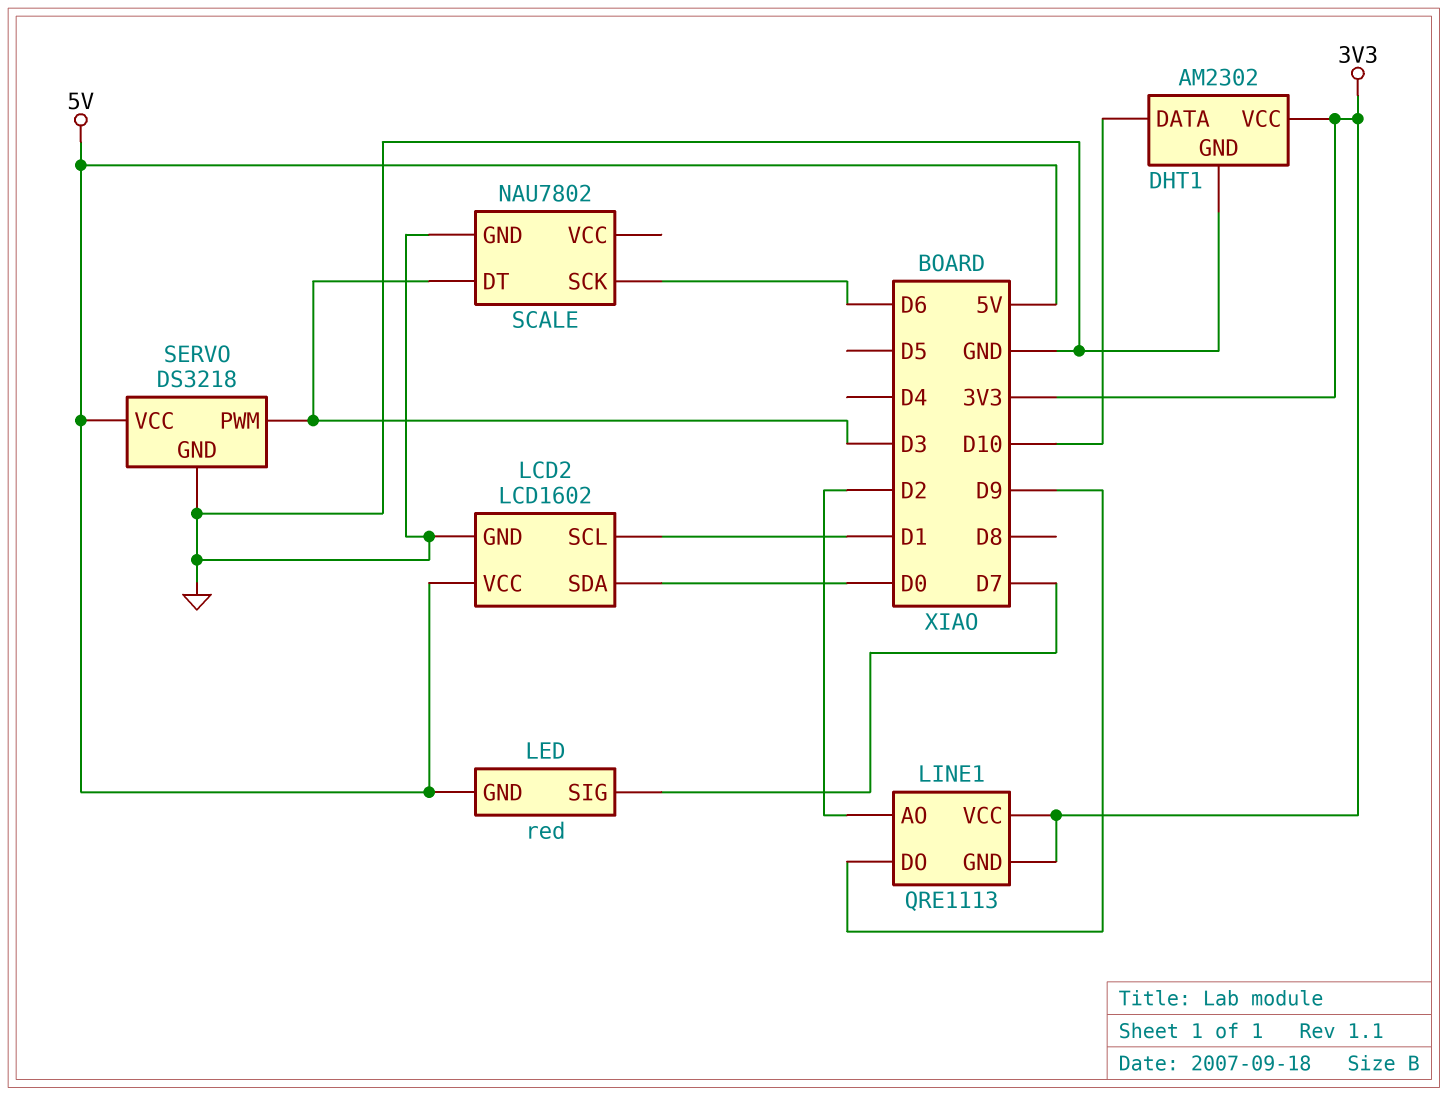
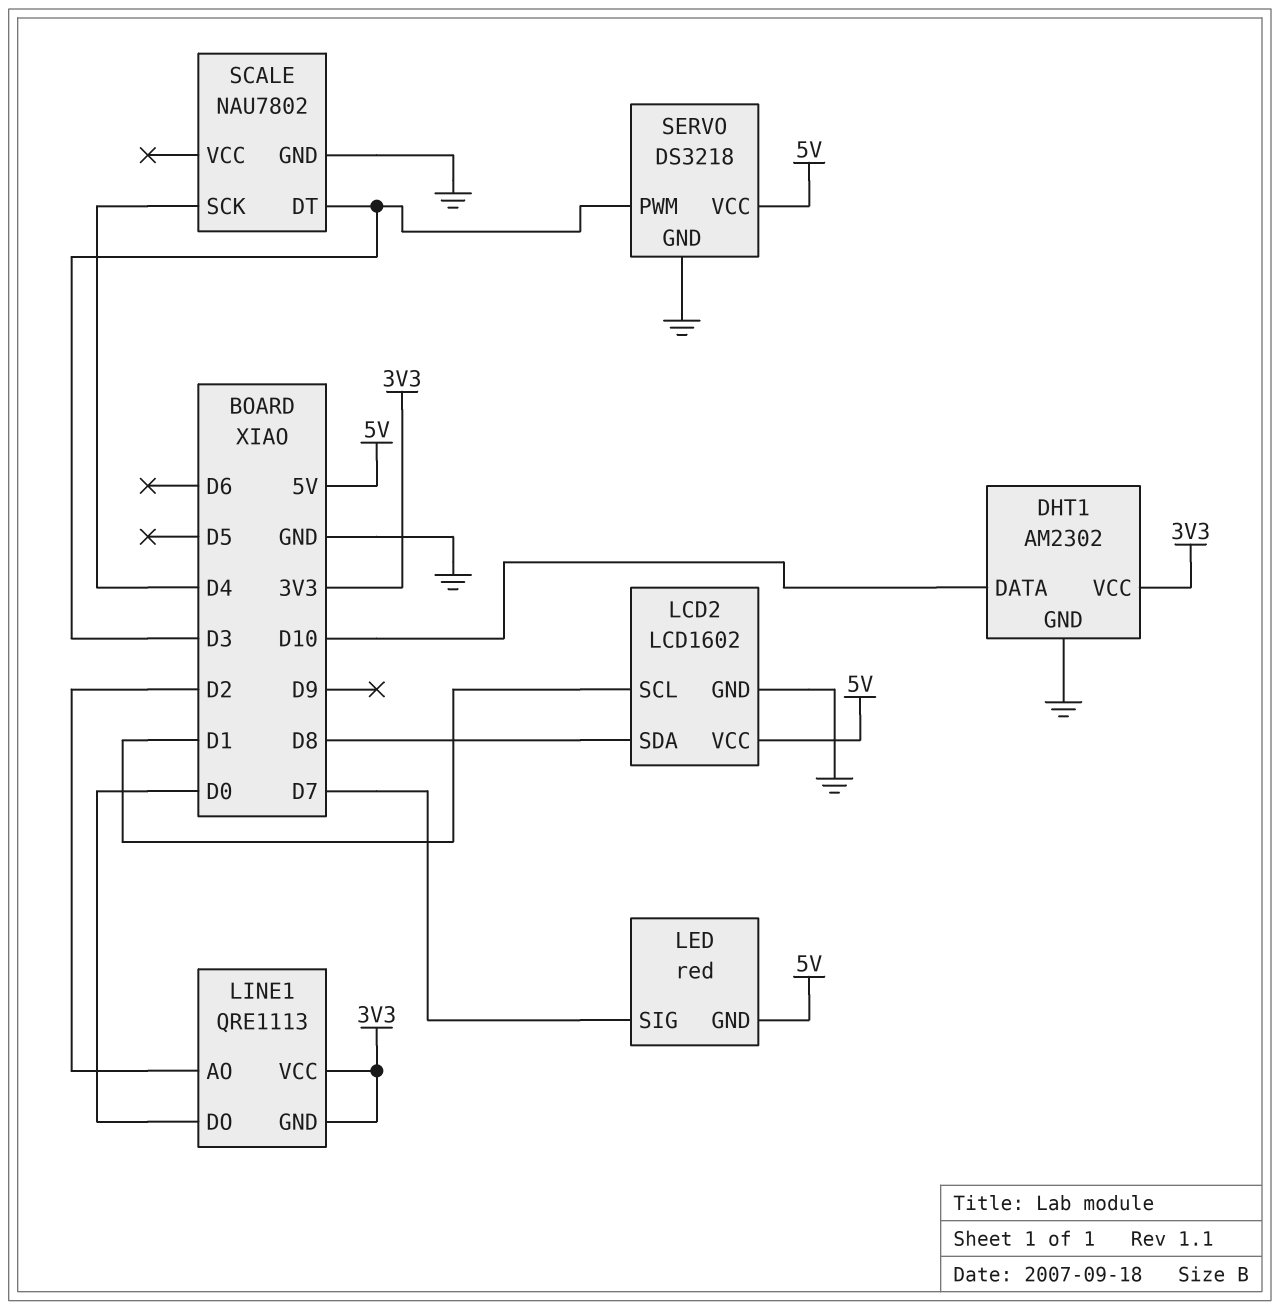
LCD2 pin SDA: D0 -> D8
LINE1 pin DO: D9 -> D0
SCALE pin SCK: D6 -> D4

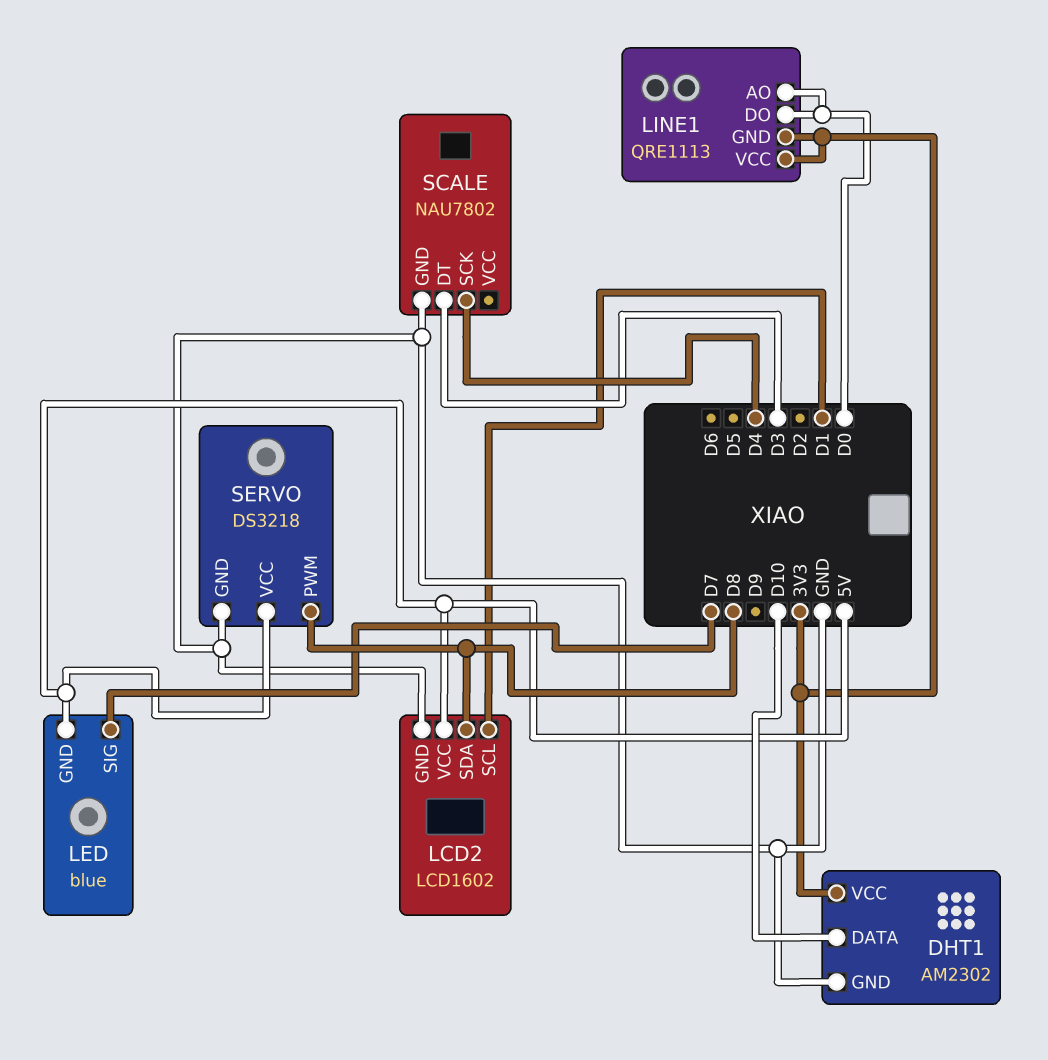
LED: red -> blue
LINE1 pin AO: D2 -> D0
SERVO pin PWM: D3 -> D8

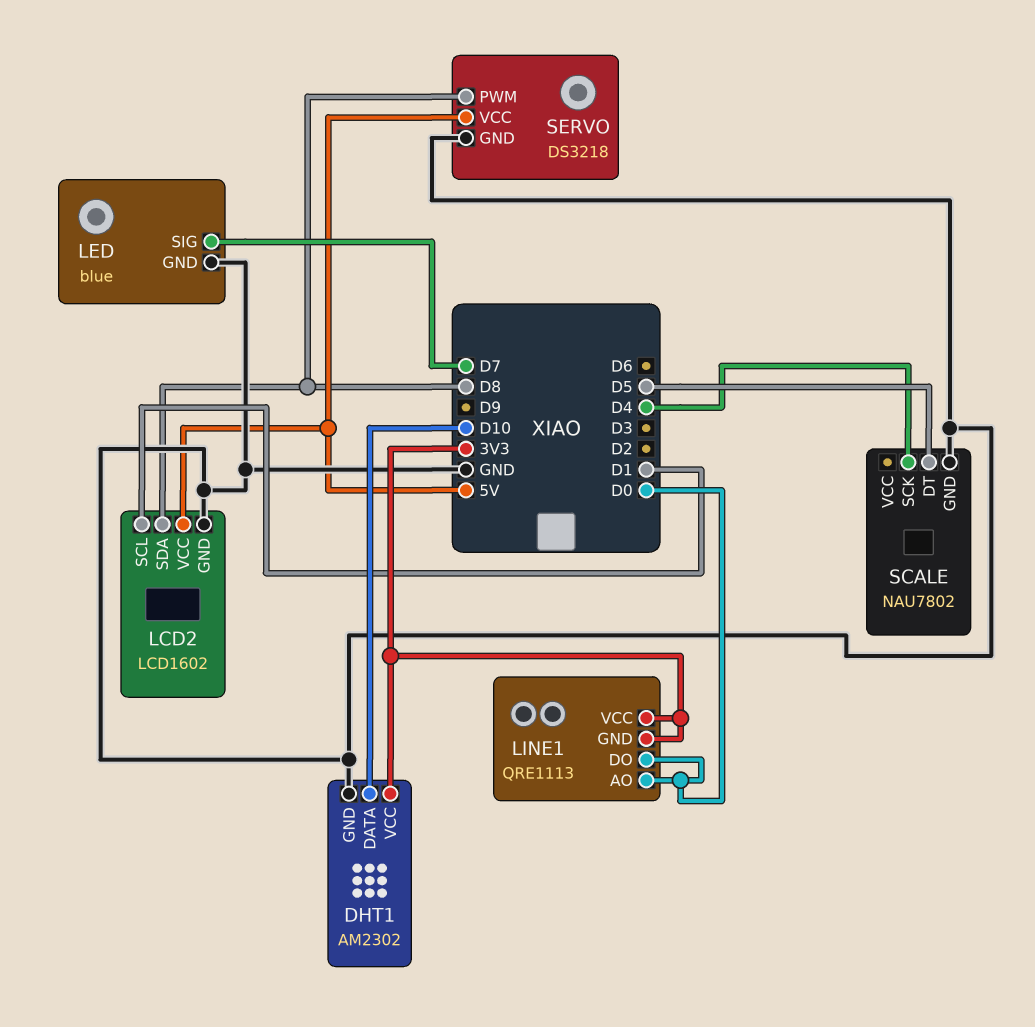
LED pin GND: 5V -> GND
SCALE pin DT: D3 -> D5

